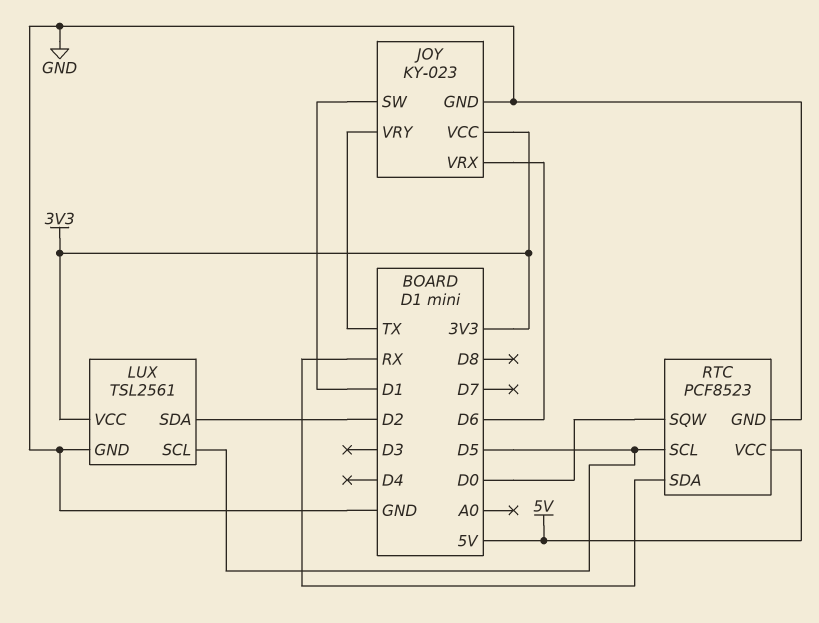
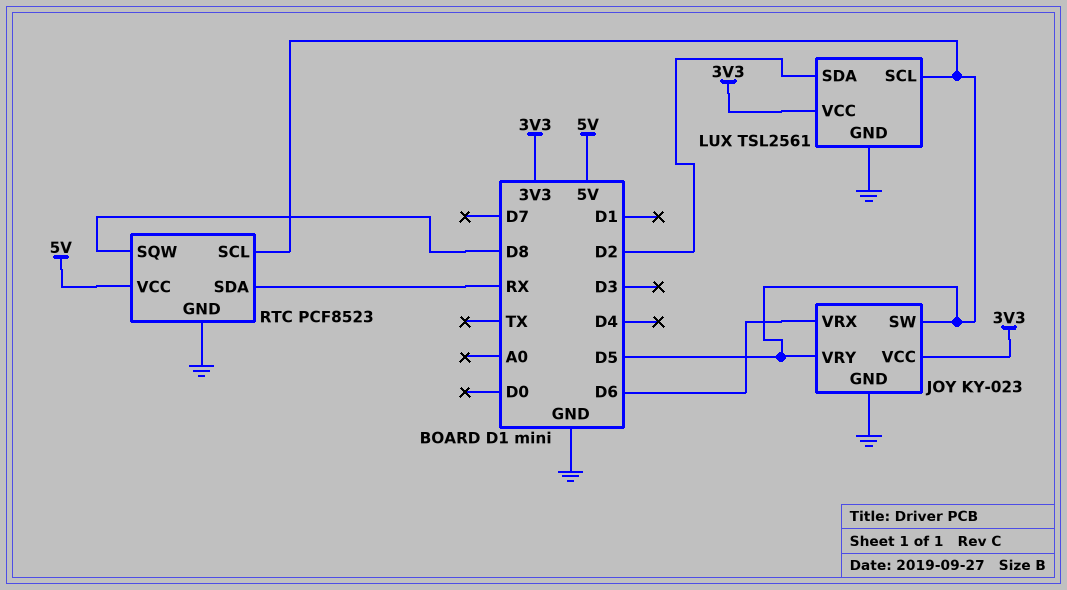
JOY pin SW: D1 -> D5
JOY pin VRY: TX -> D5
RTC pin SQW: D0 -> D8

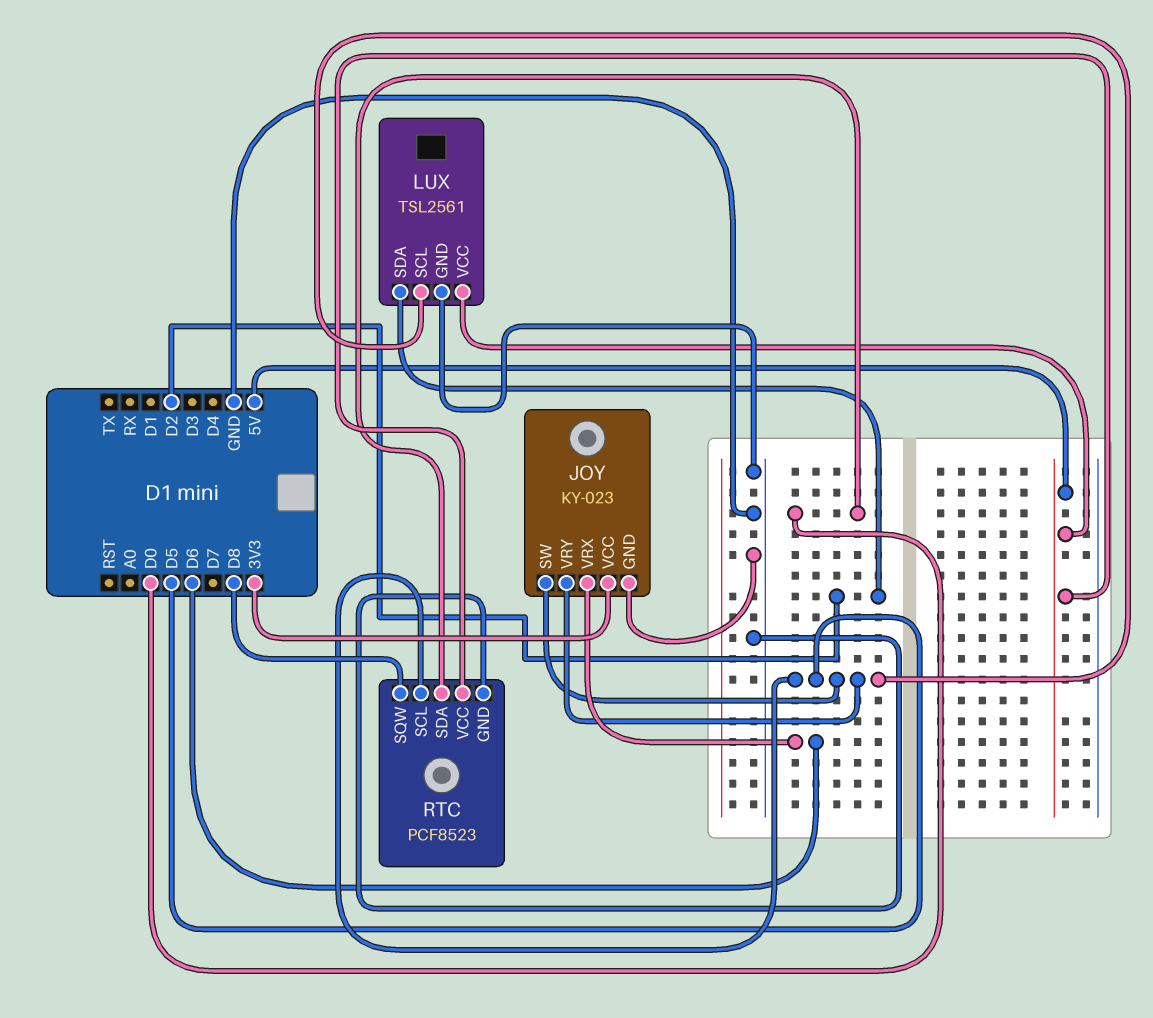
LUX pin VCC: 3V3 -> 5V
RTC pin SDA: RX -> D0

